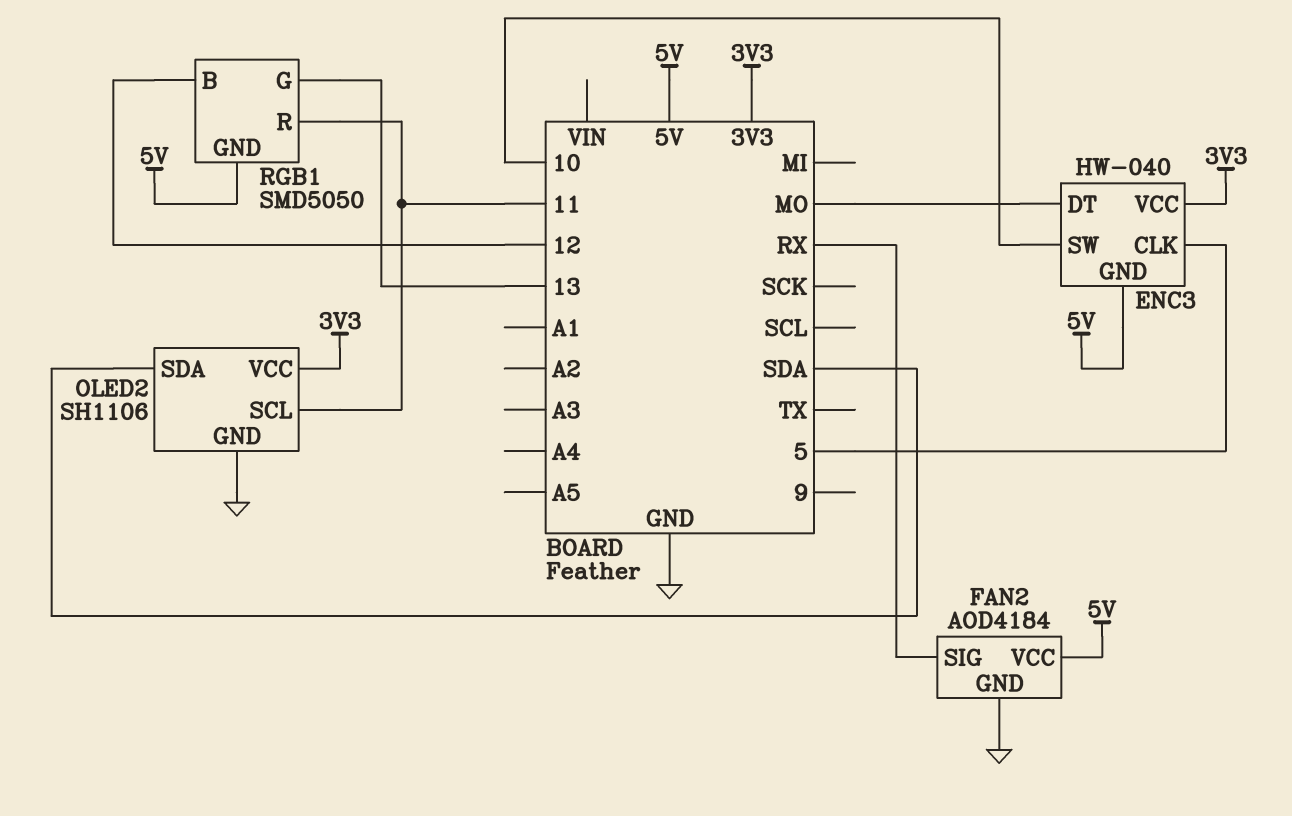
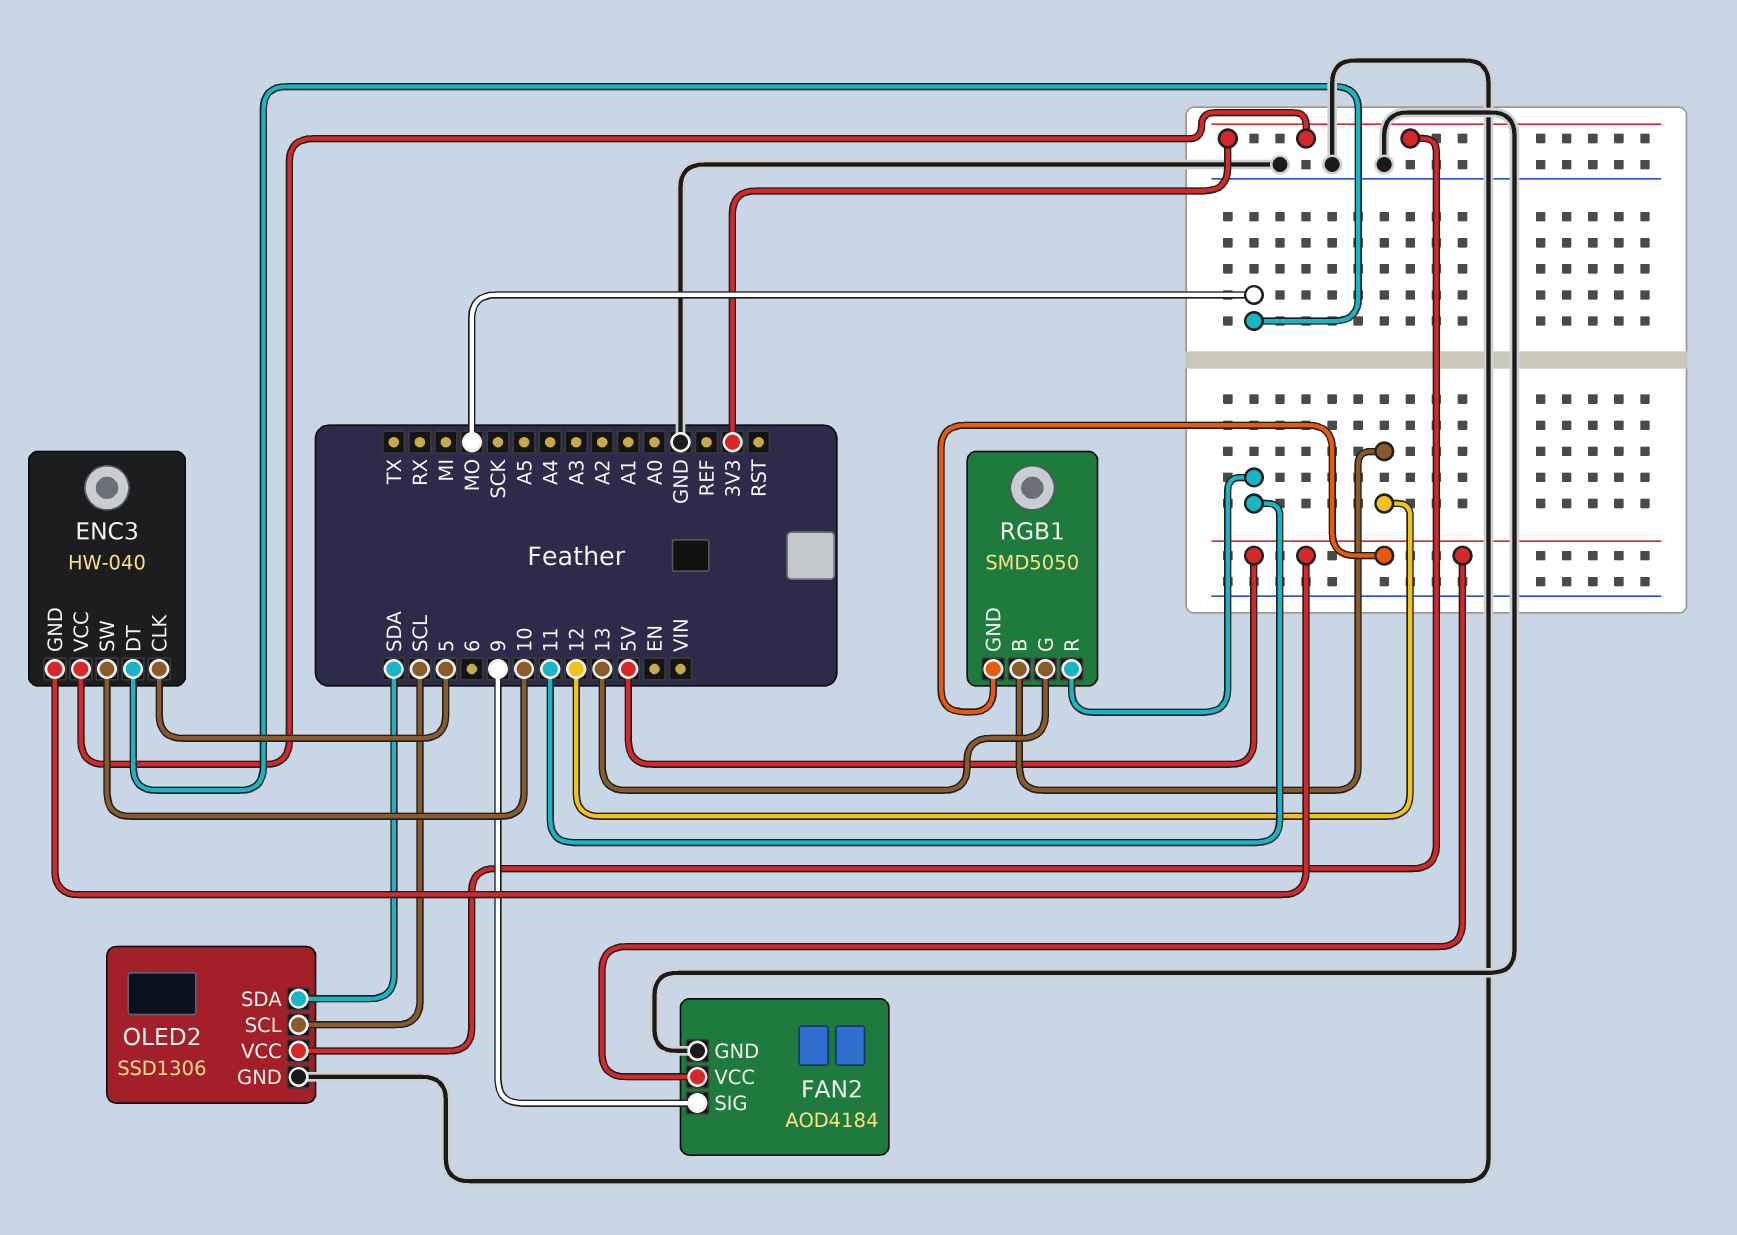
FAN2 pin SIG: RX -> 9
OLED2: SH1106 -> SSD1306
OLED2 pin SCL: 11 -> SCL

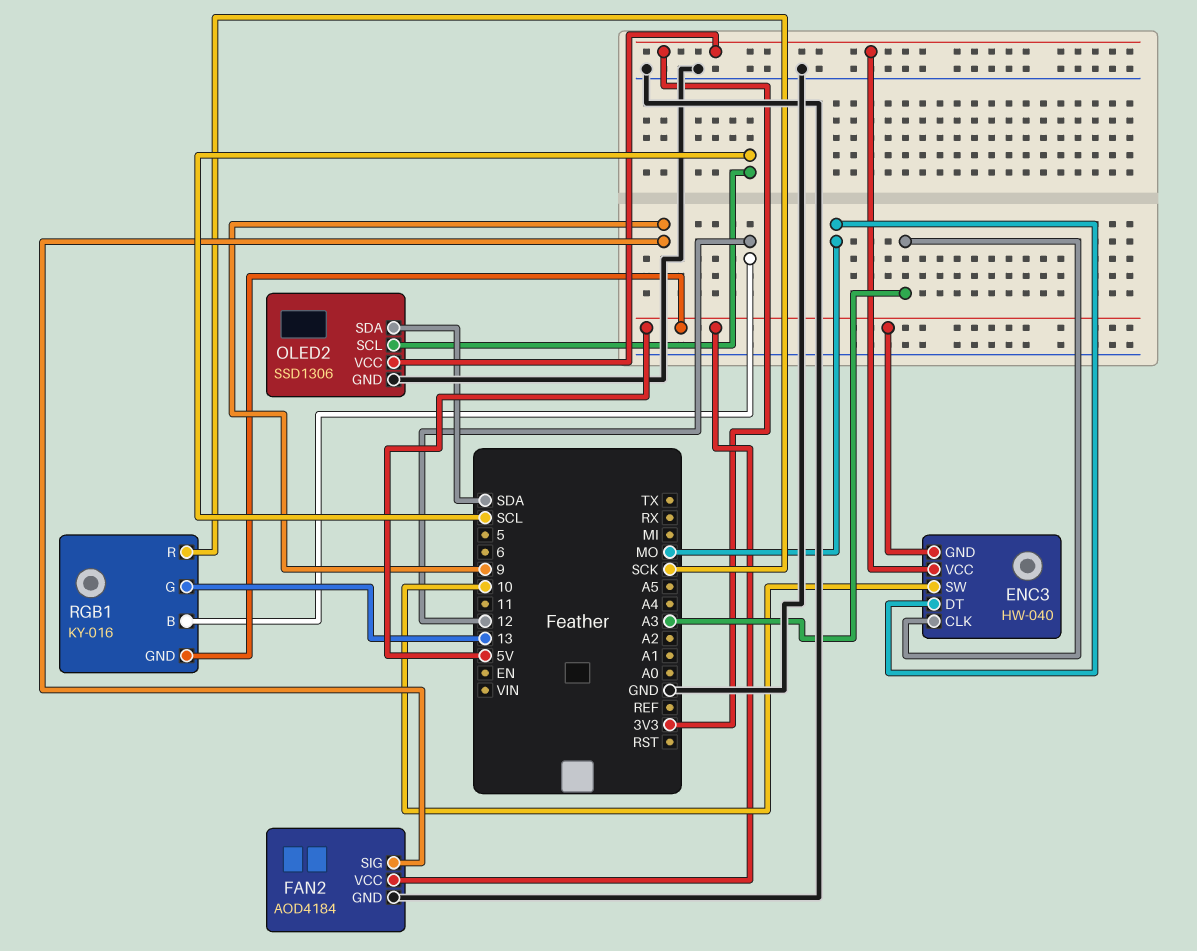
ENC3 pin CLK: 5 -> A3
RGB1: SMD5050 -> KY-016
RGB1 pin R: 11 -> SCK

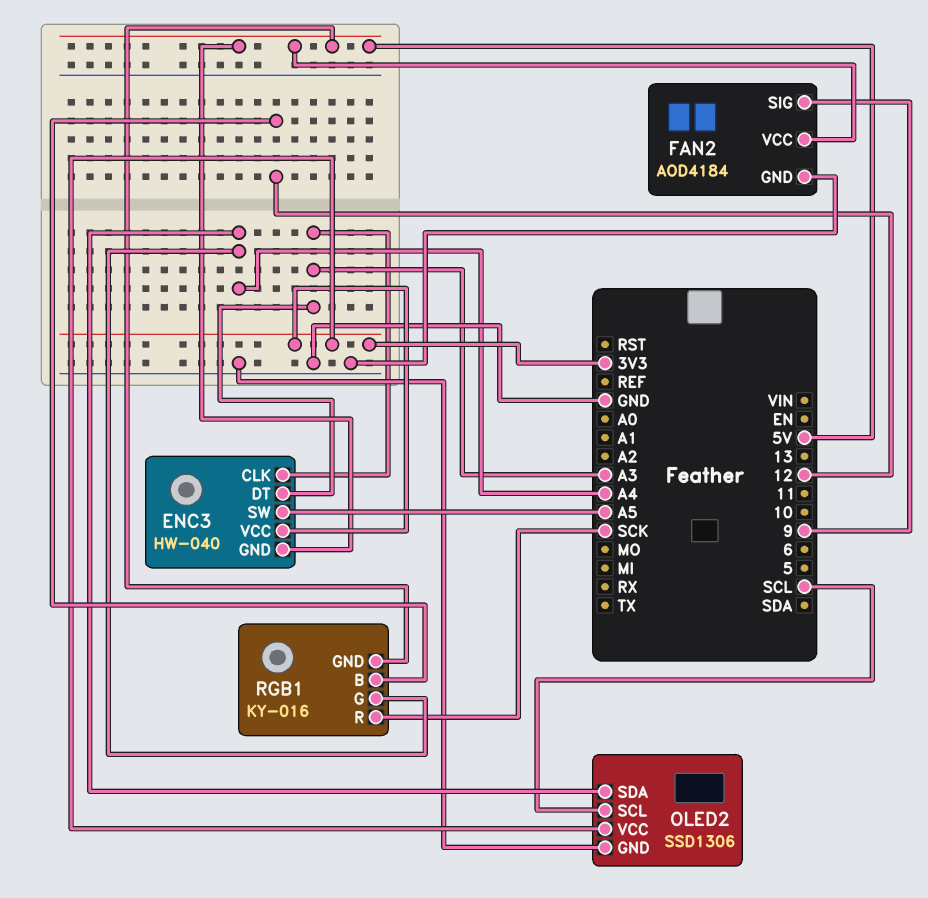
ENC3 pin DT: MO -> A3
ENC3 pin SW: 10 -> A5
OLED2 pin SDA: SDA -> A4
RGB1 pin G: 13 -> A4

